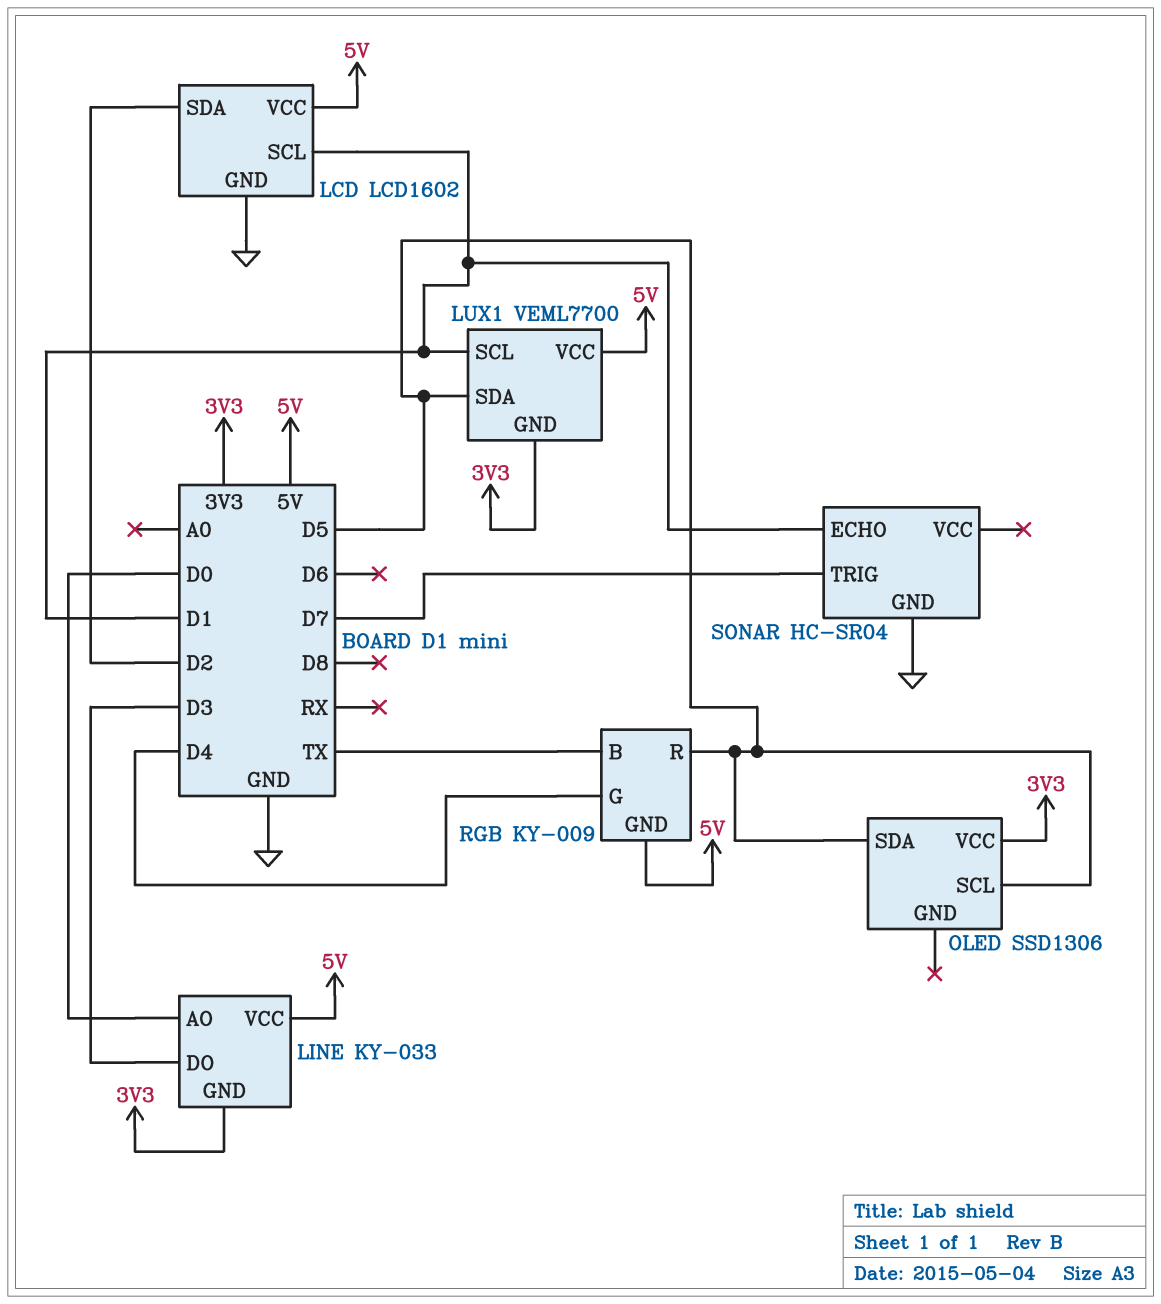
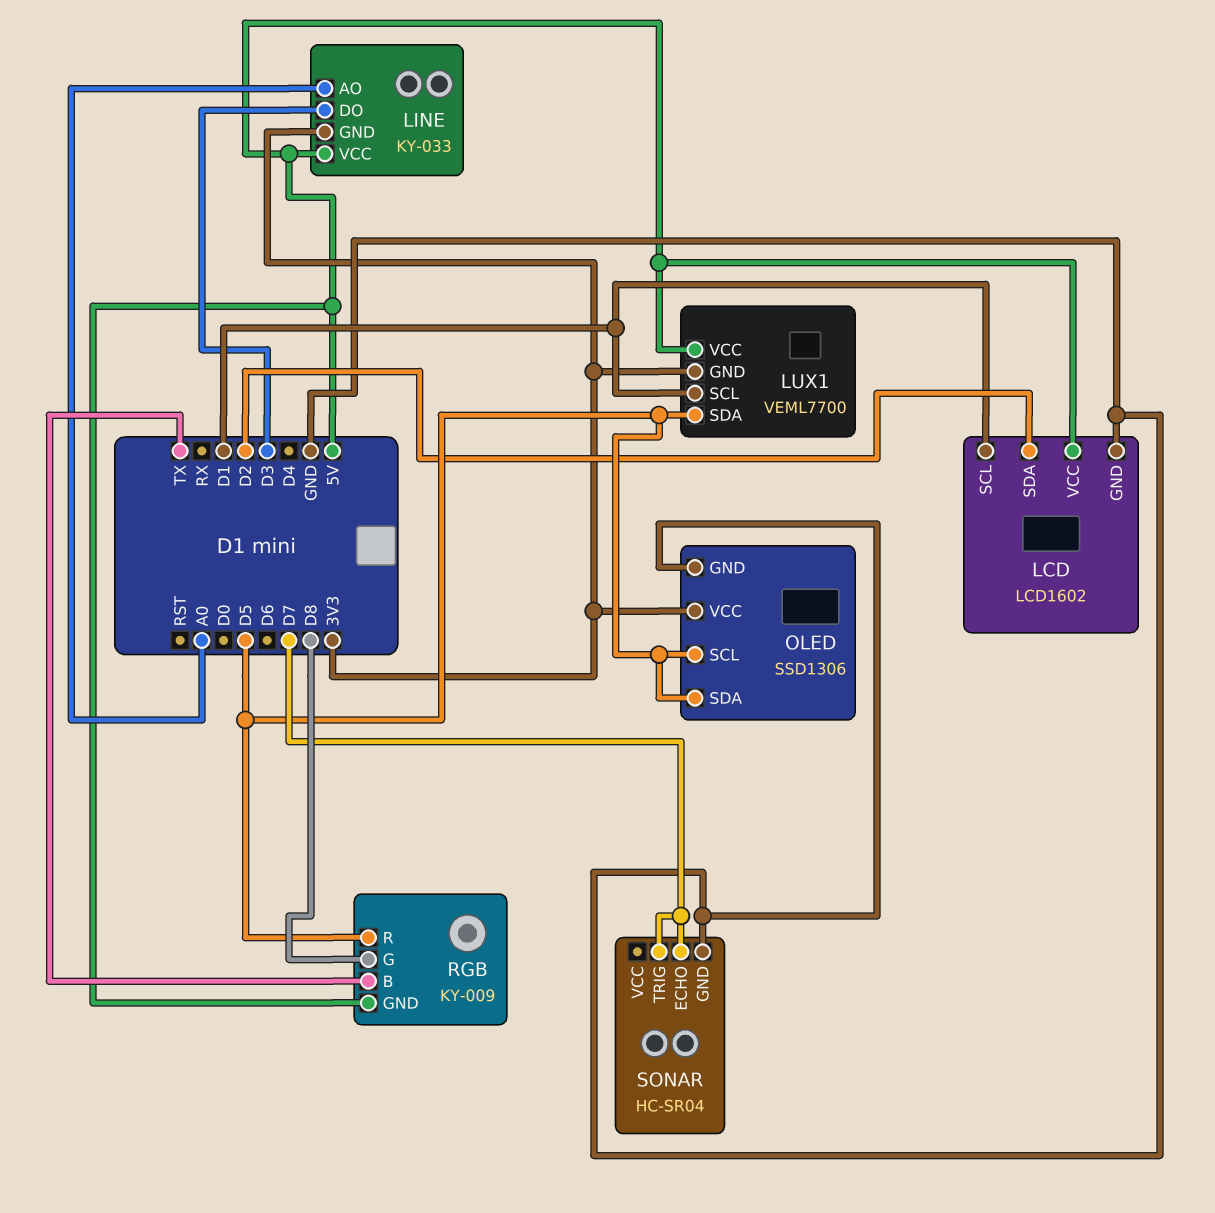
LINE pin AO: D0 -> A0
OLED pin GND: none -> GND
RGB pin G: D4 -> D8
SONAR pin ECHO: D1 -> D7

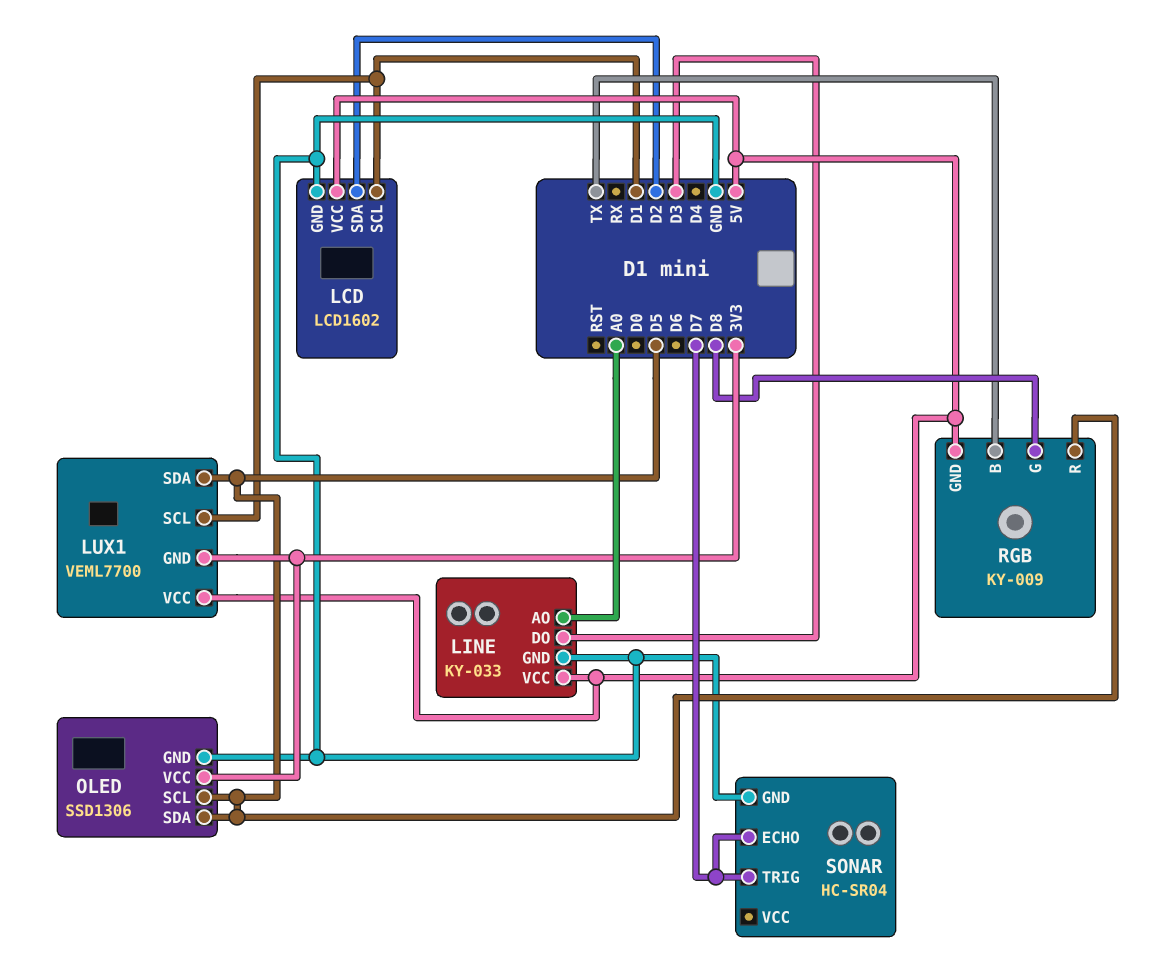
LINE pin GND: 3V3 -> GND

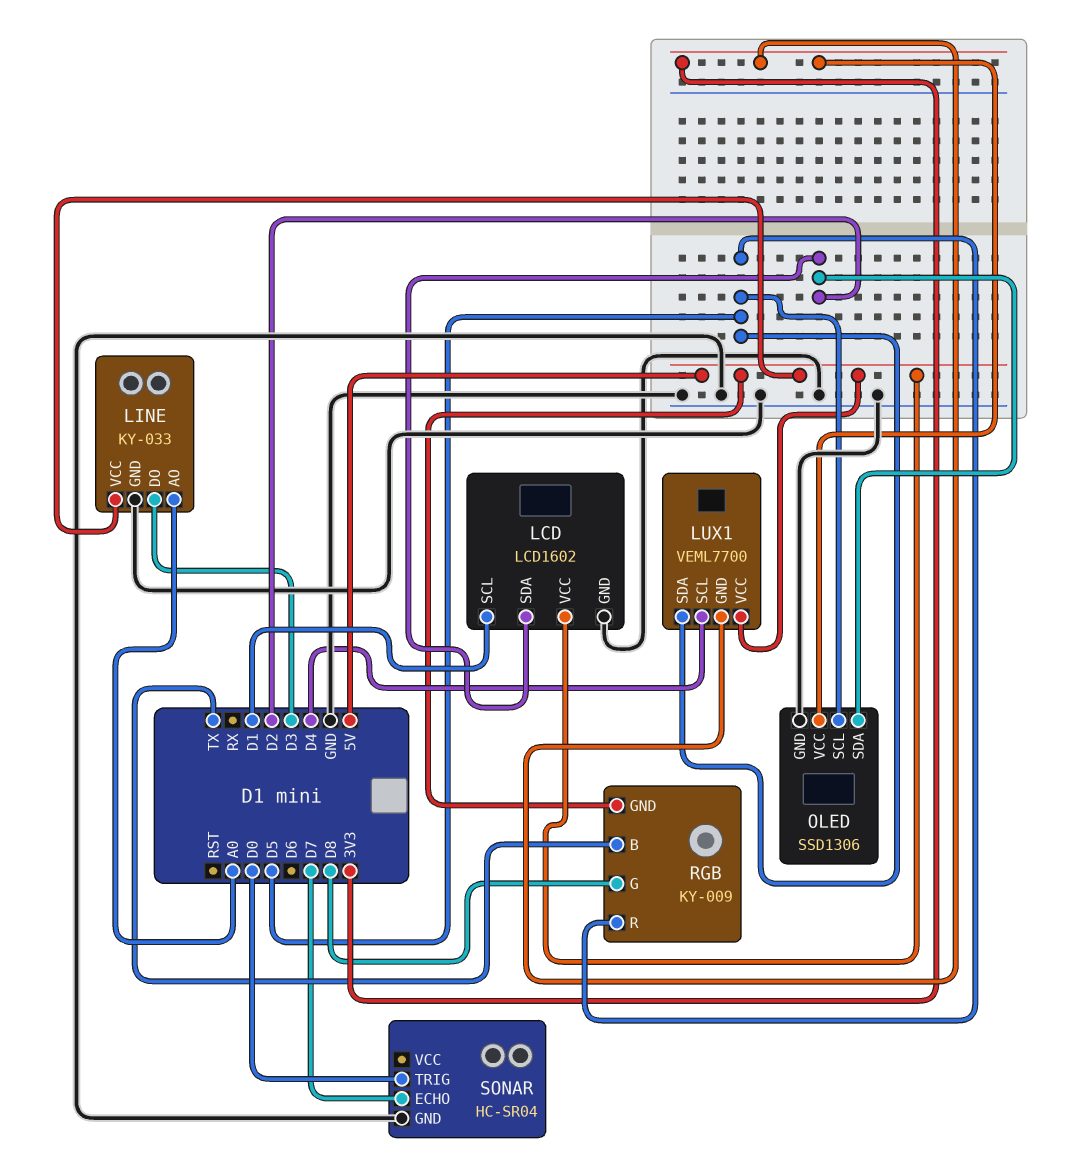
LUX1 pin SCL: D1 -> D4
OLED pin SDA: D5 -> D2
SONAR pin TRIG: D7 -> D0

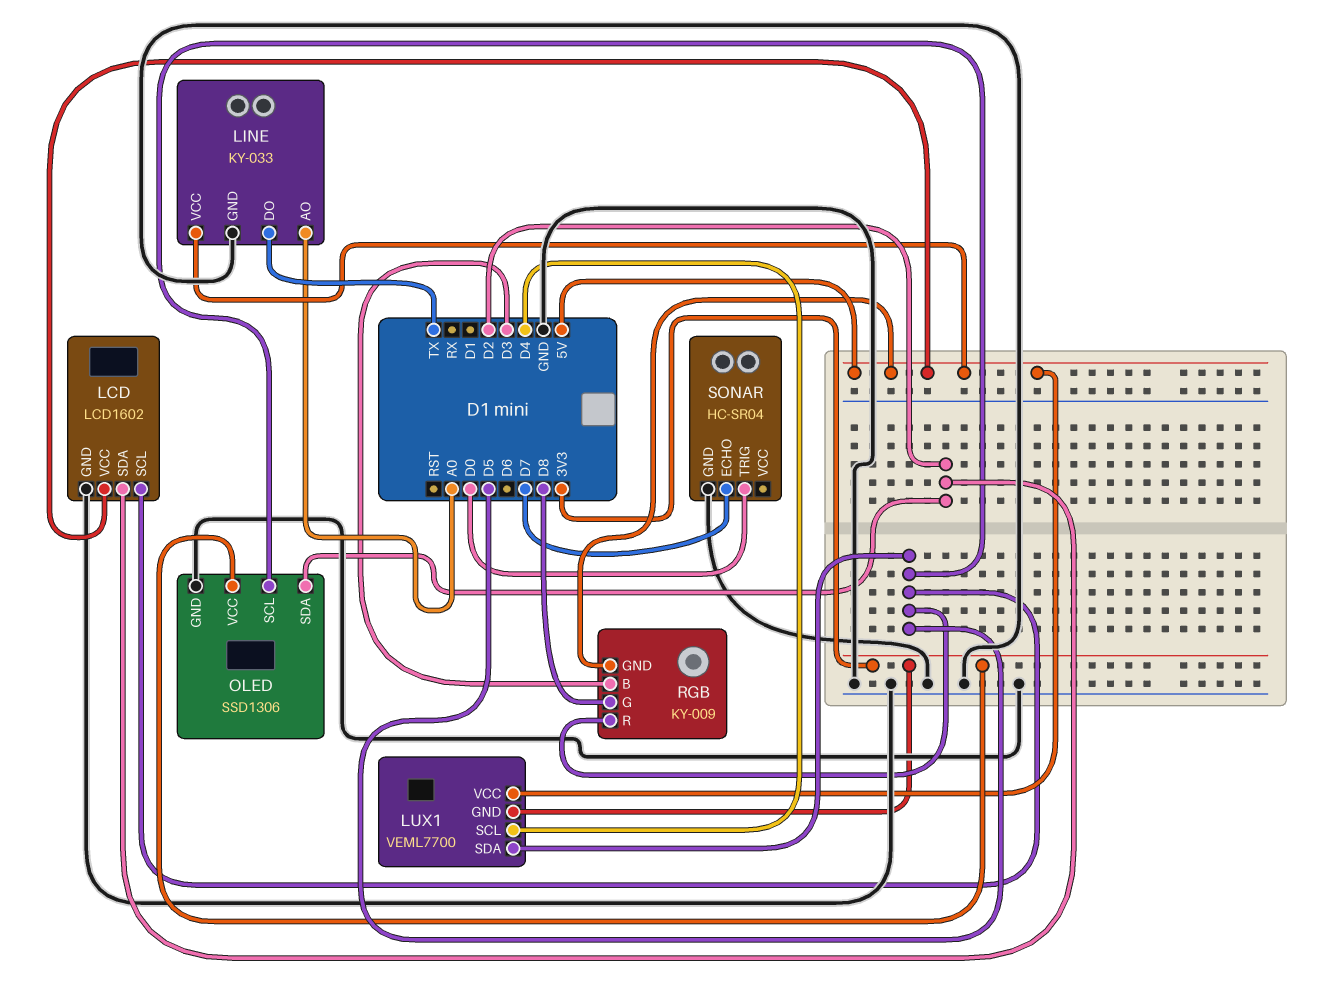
LCD pin SCL: D1 -> D5
LINE pin DO: D3 -> TX
RGB pin B: TX -> D3

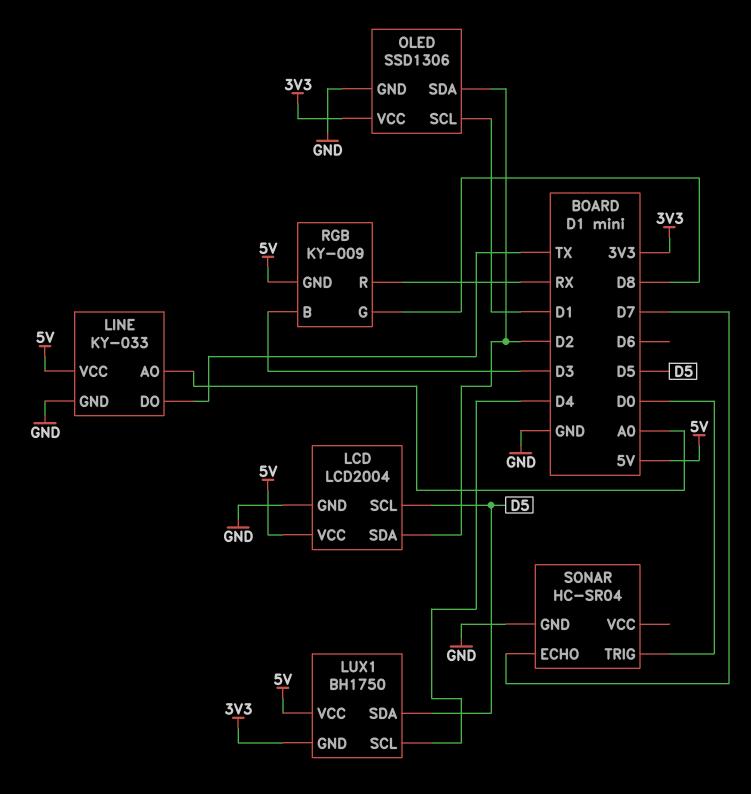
LCD: LCD1602 -> LCD2004
LUX1: VEML7700 -> BH1750
OLED pin SCL: D5 -> D1
RGB pin R: D5 -> RX

